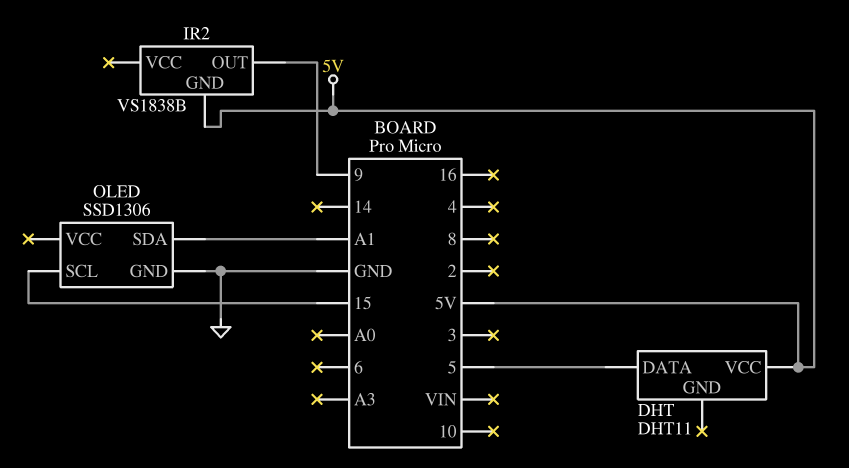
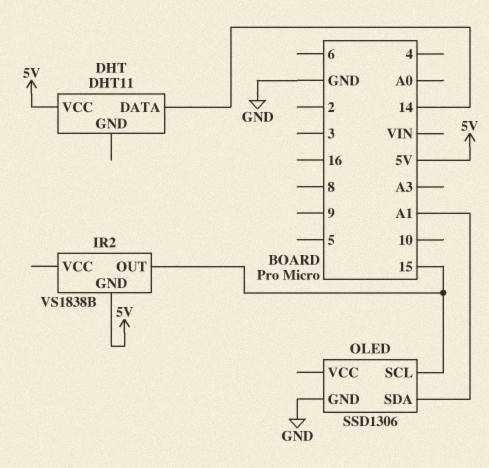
DHT pin DATA: 5 -> 14
IR2 pin OUT: 9 -> 15

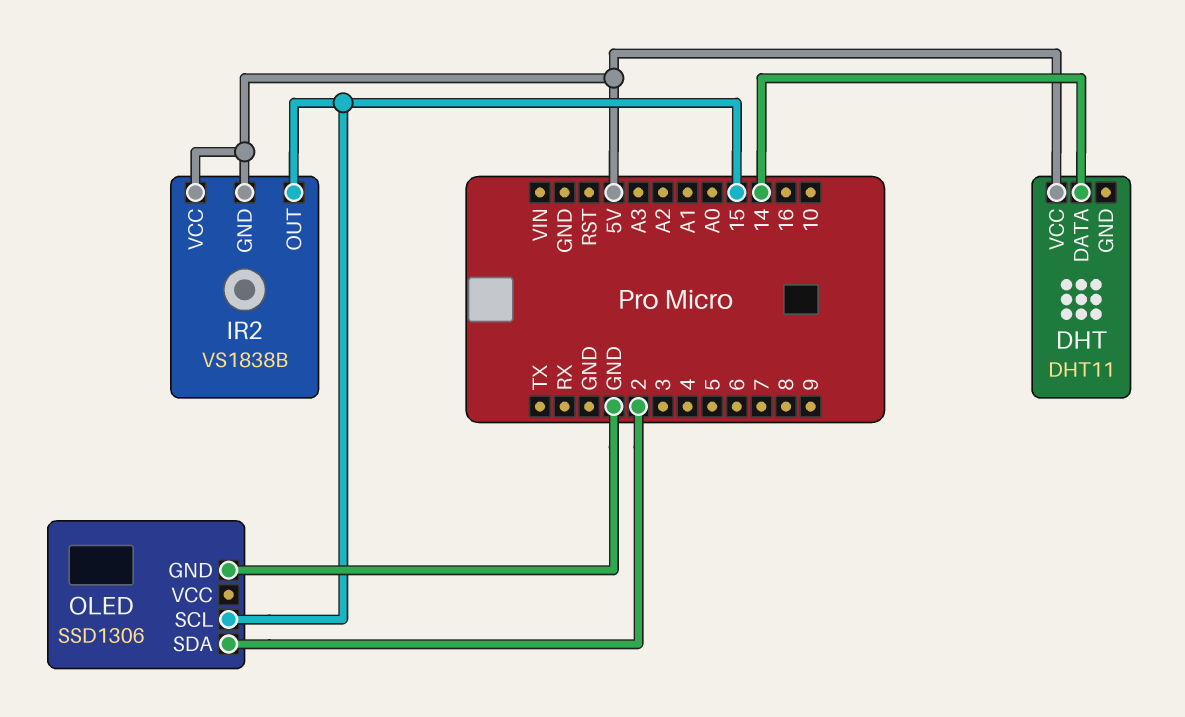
IR2 pin VCC: none -> 5V
OLED pin SDA: A1 -> 2

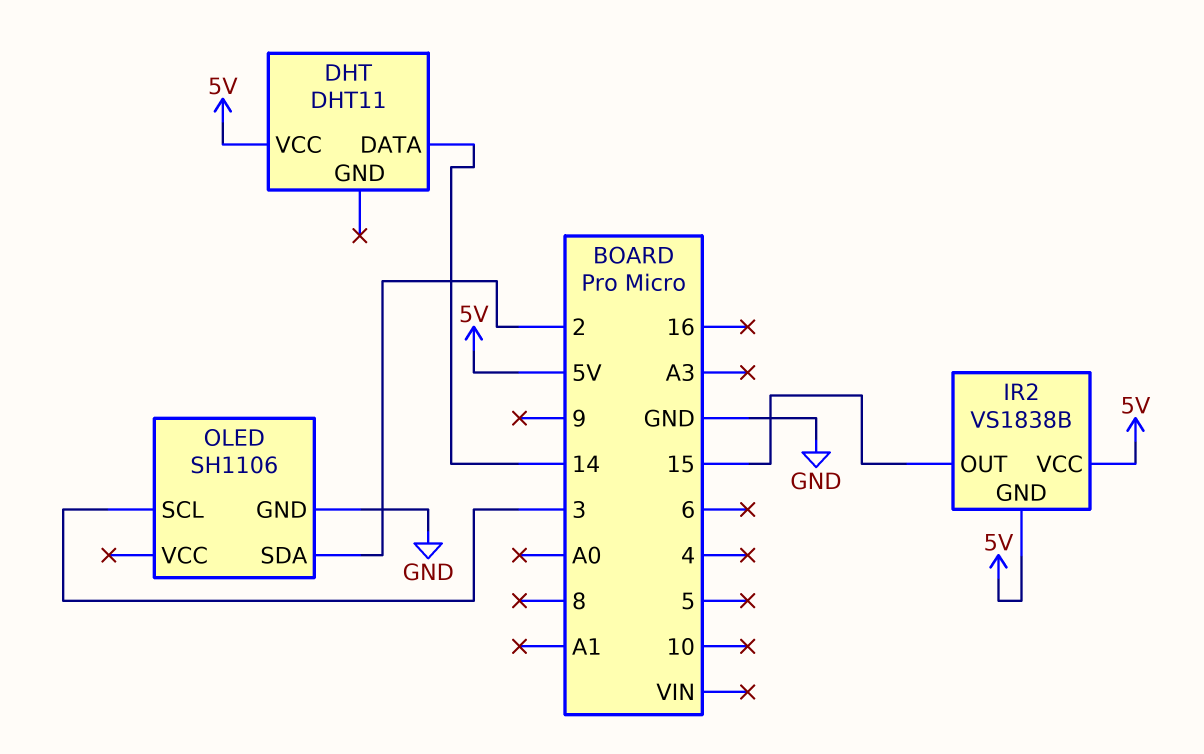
OLED: SSD1306 -> SH1106
OLED pin SCL: 15 -> 3

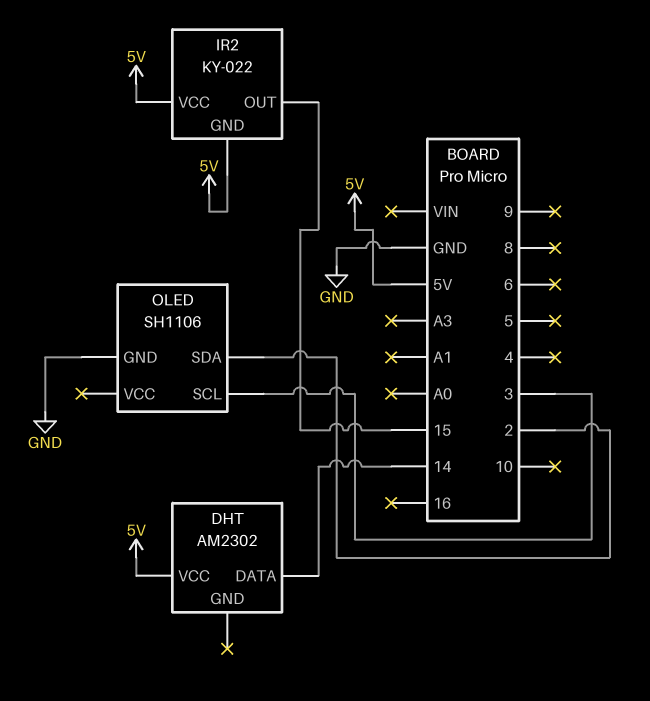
DHT: DHT11 -> AM2302
IR2: VS1838B -> KY-022

